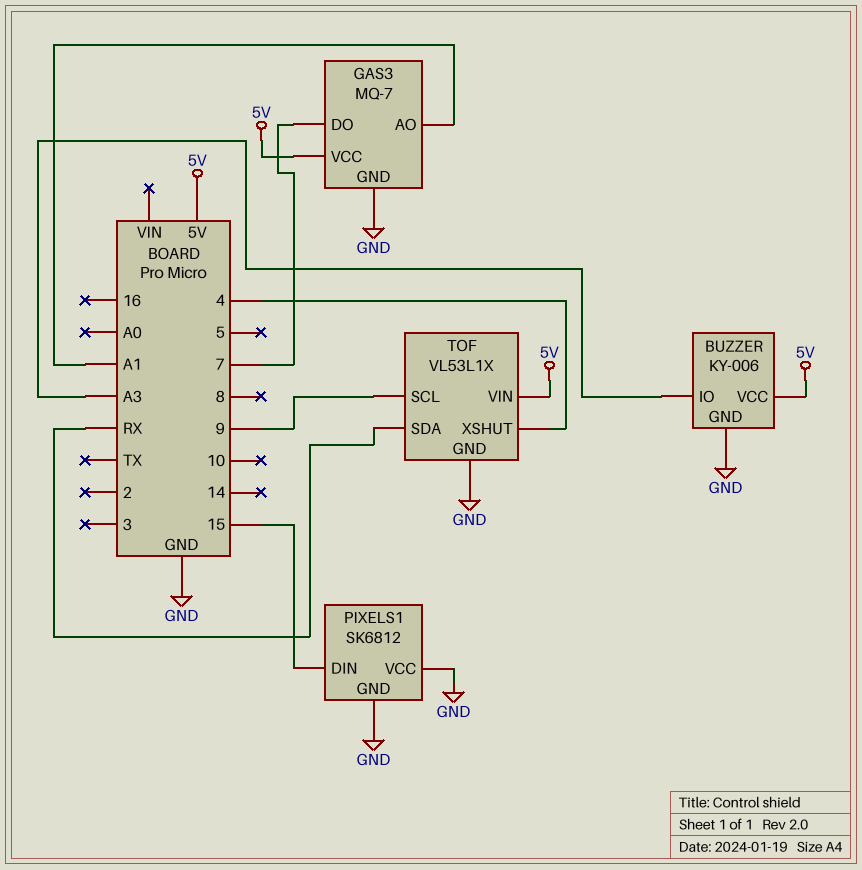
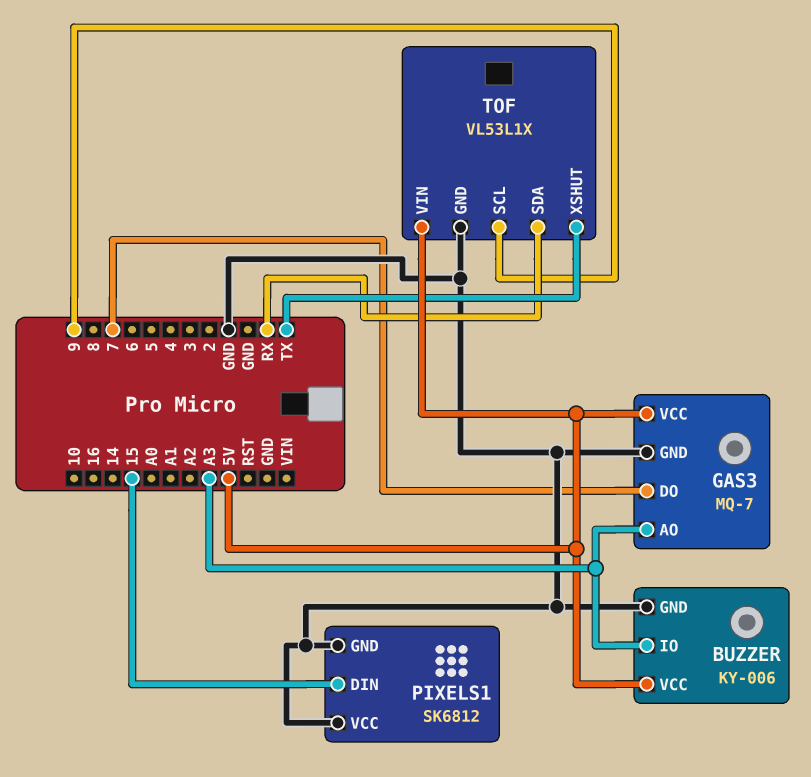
GAS3 pin AO: A1 -> A3
TOF pin XSHUT: 4 -> TX

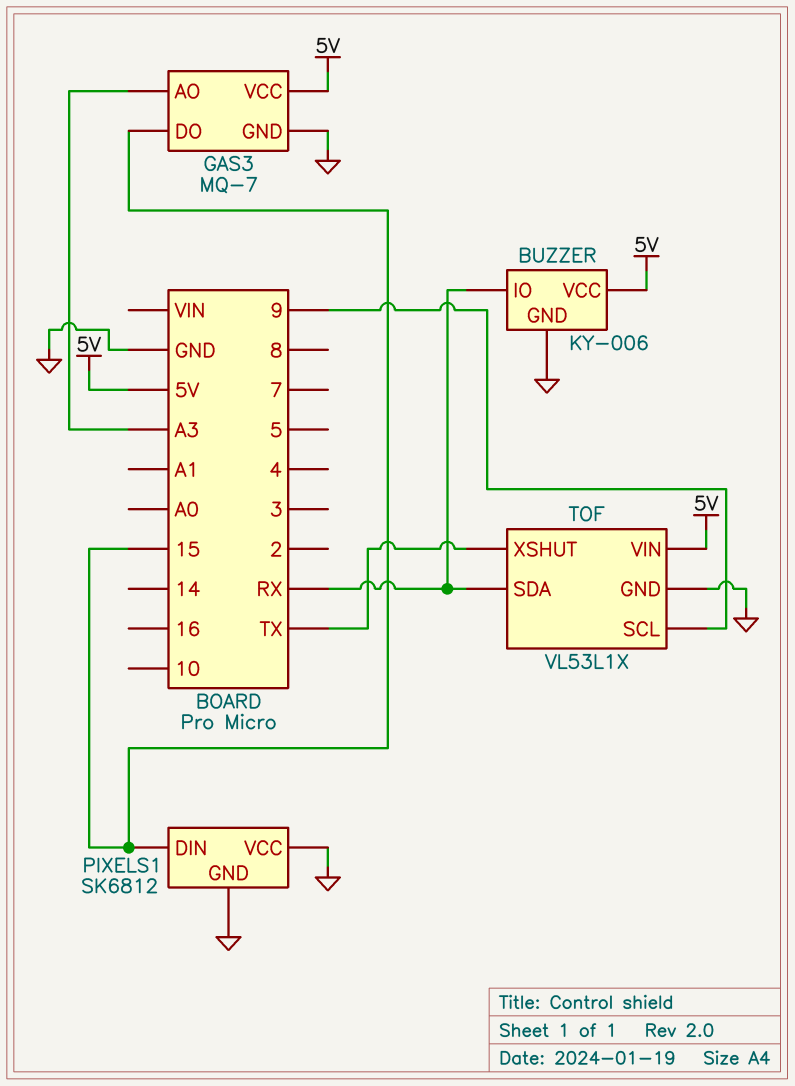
BUZZER pin IO: A3 -> RX
GAS3 pin DO: 7 -> 15

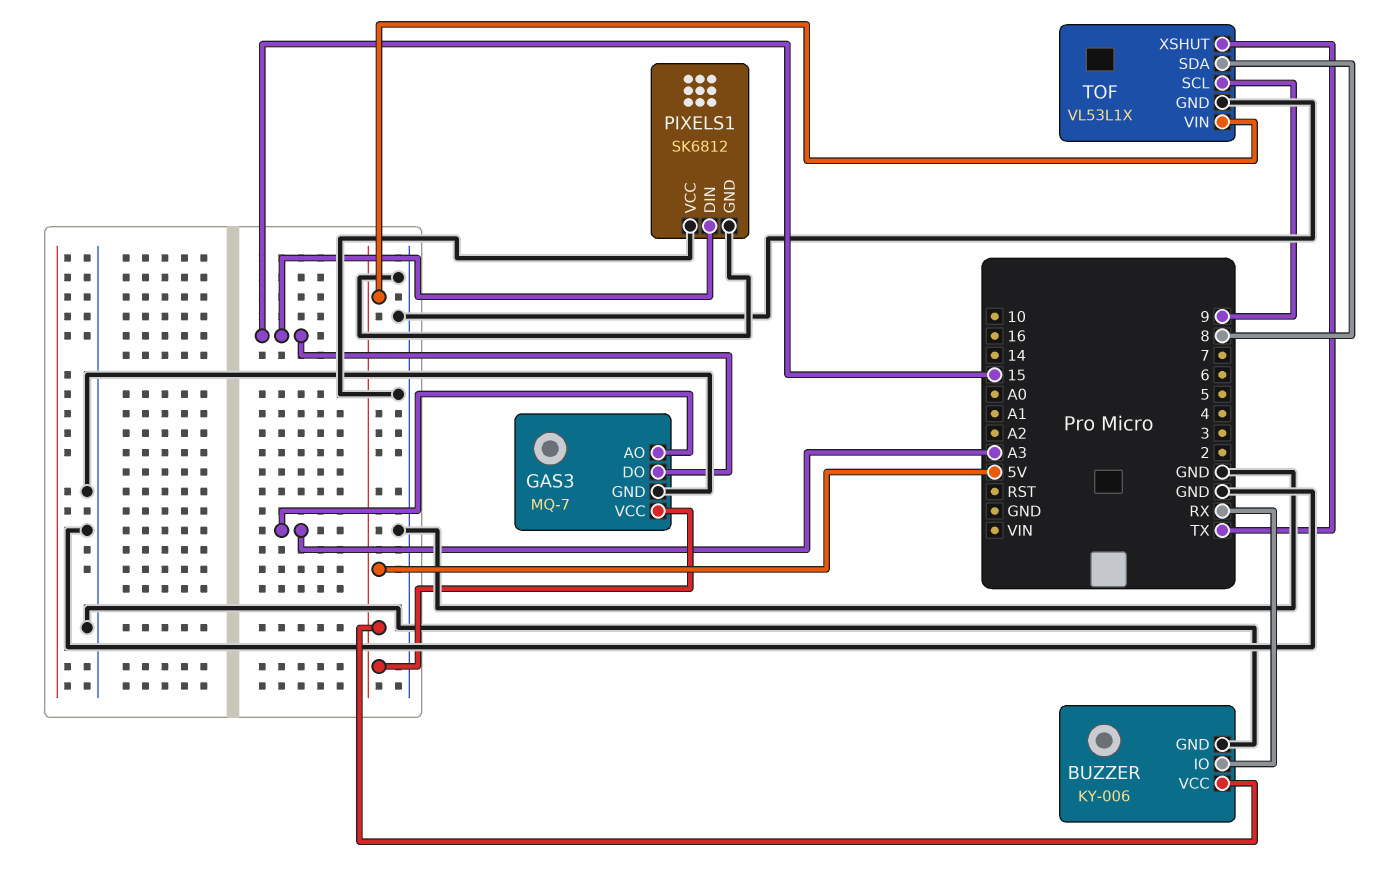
TOF pin SDA: RX -> 8

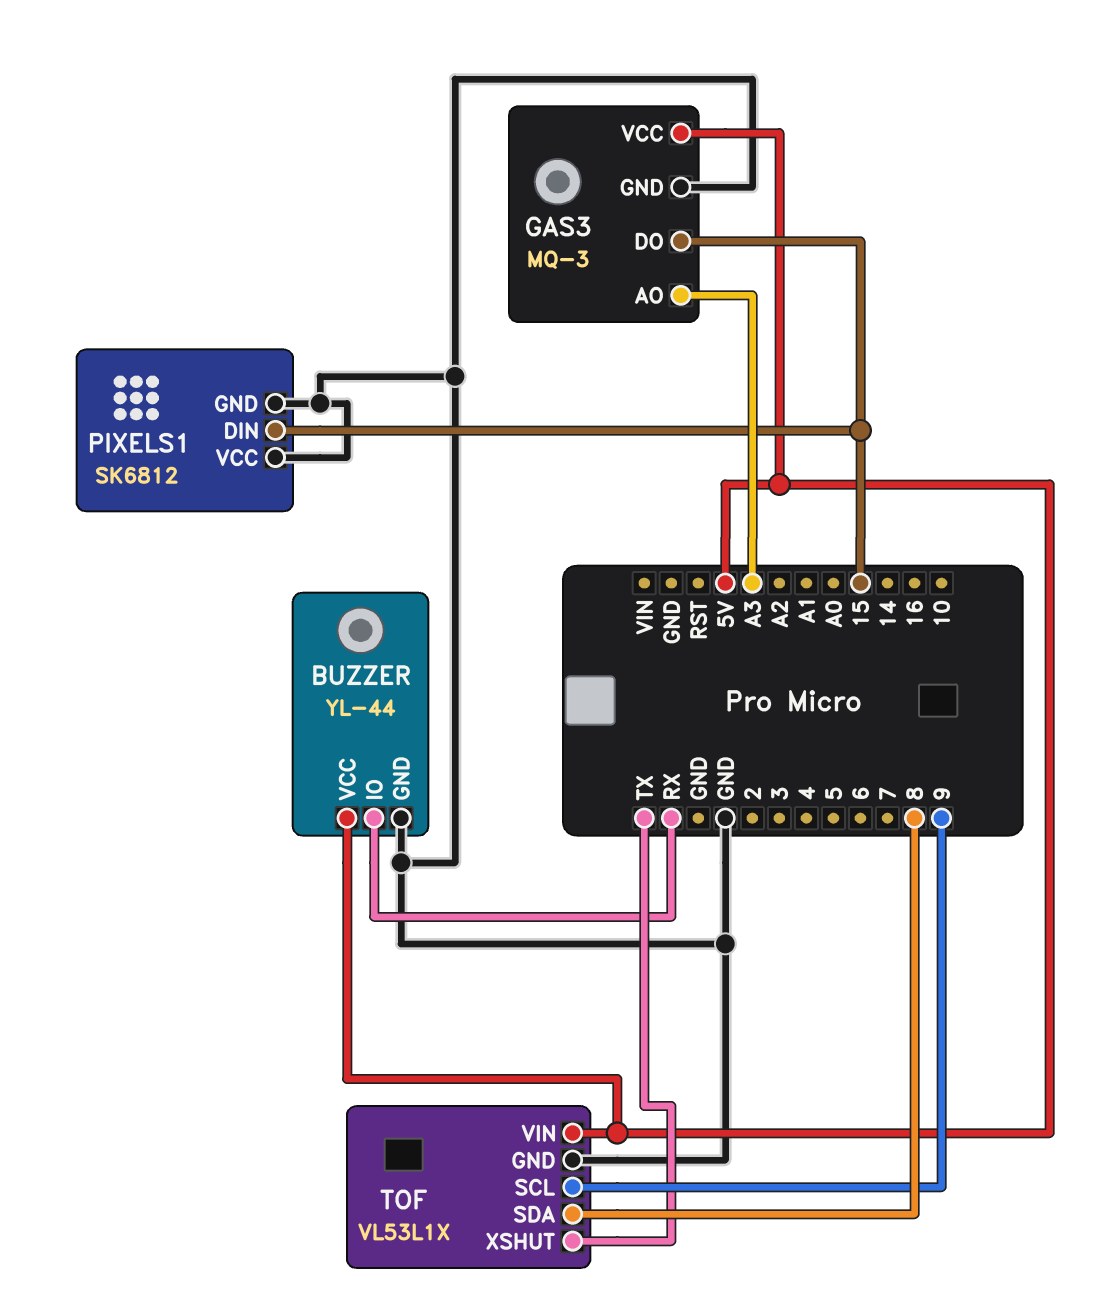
BUZZER: KY-006 -> YL-44
GAS3: MQ-7 -> MQ-3

